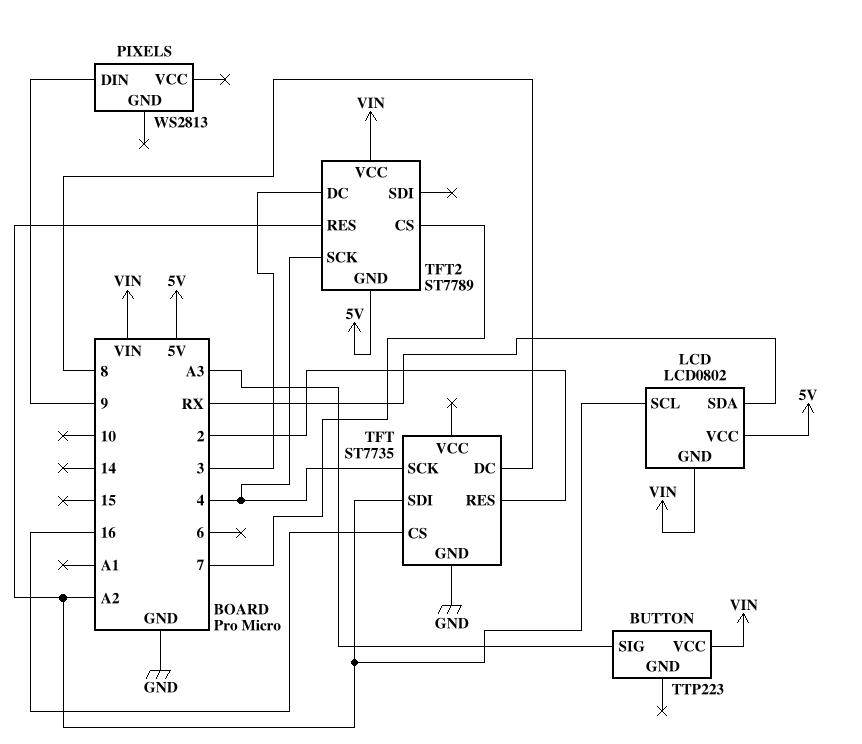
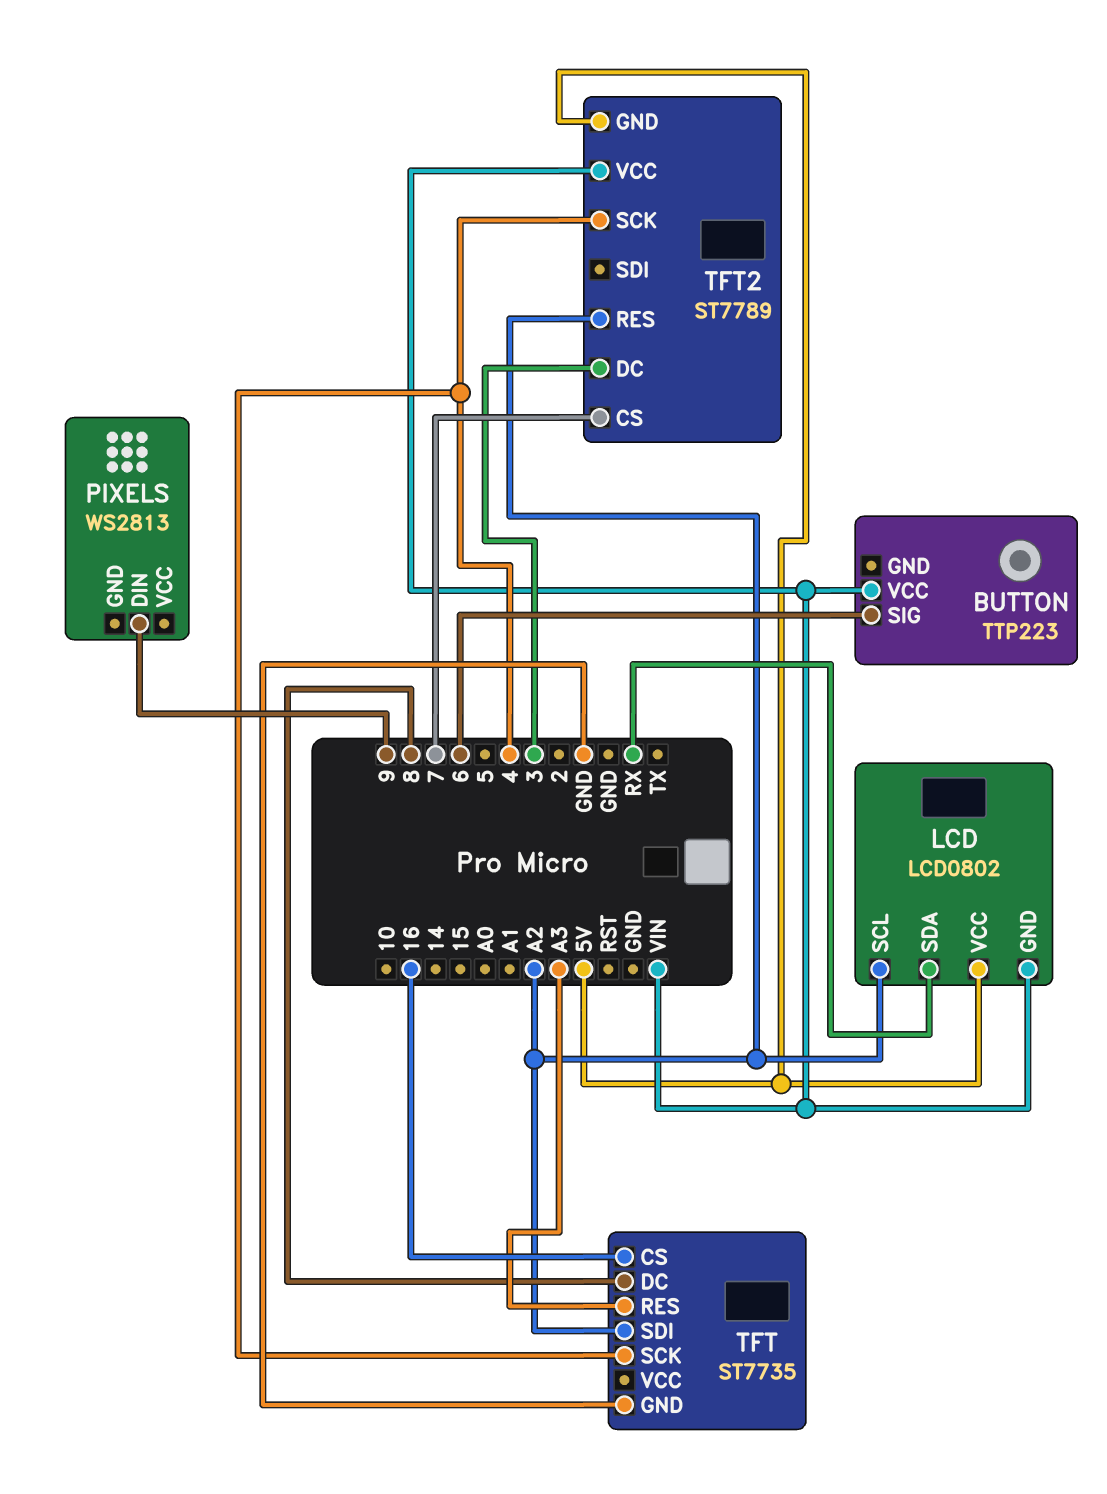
BUTTON pin SIG: A3 -> 6
TFT pin RES: 2 -> A3

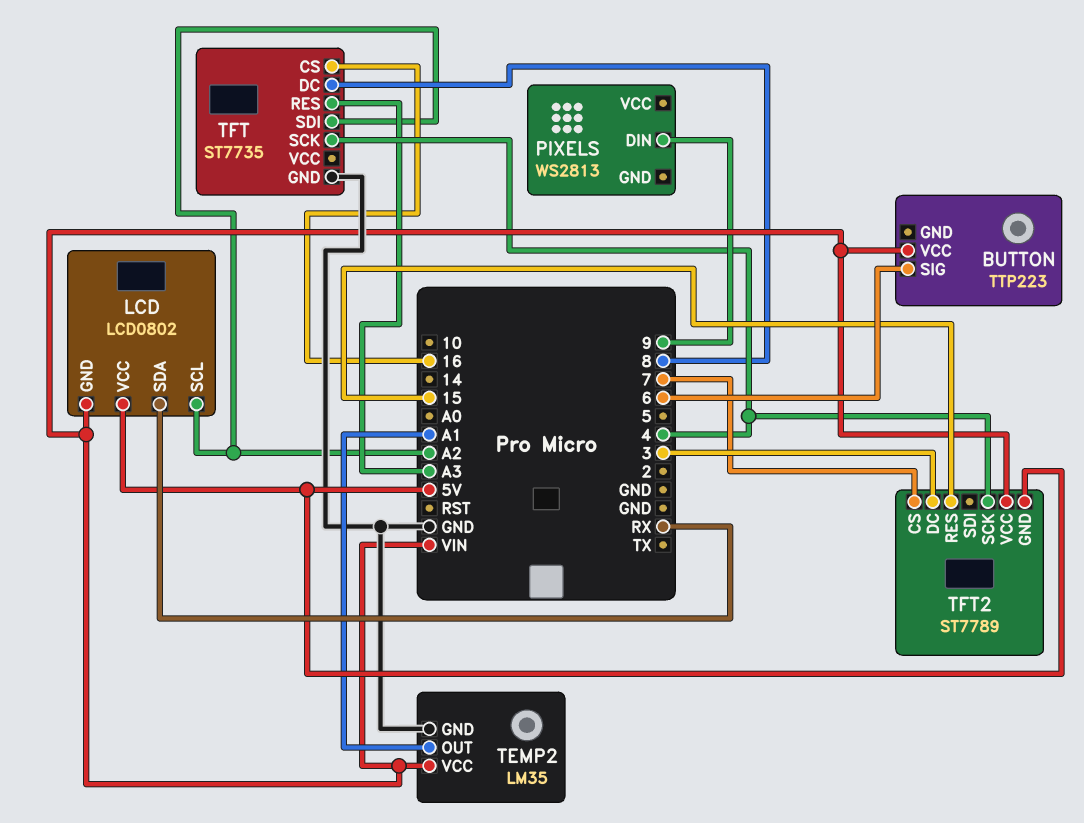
TEMP2: none -> LM35
TEMP2 pin GND: none -> GND
TEMP2 pin OUT: none -> A1
TEMP2 pin VCC: none -> VIN
TFT2 pin RES: A2 -> 15

